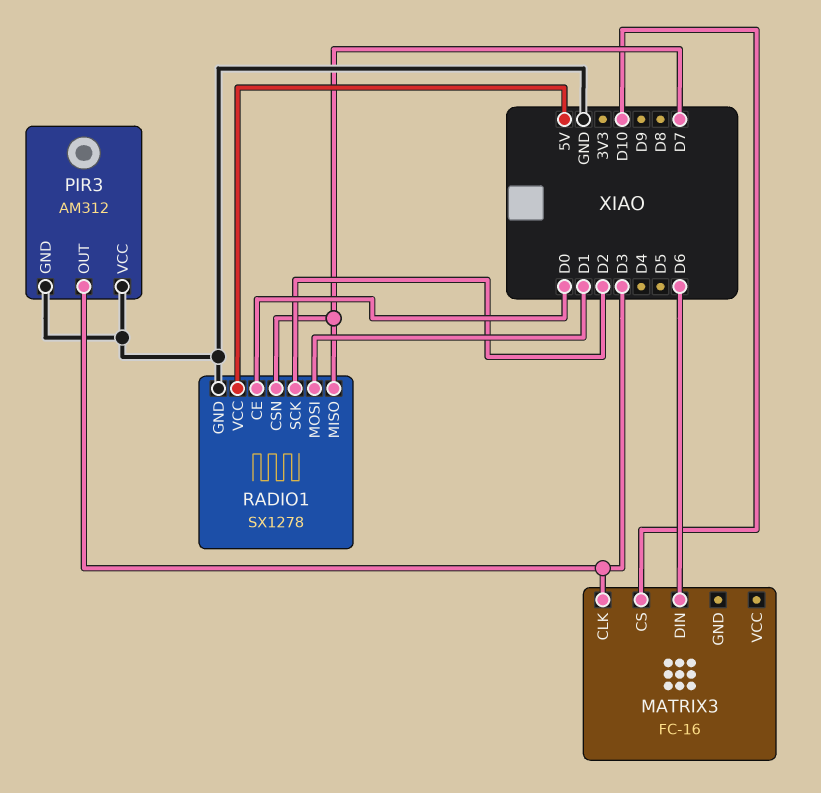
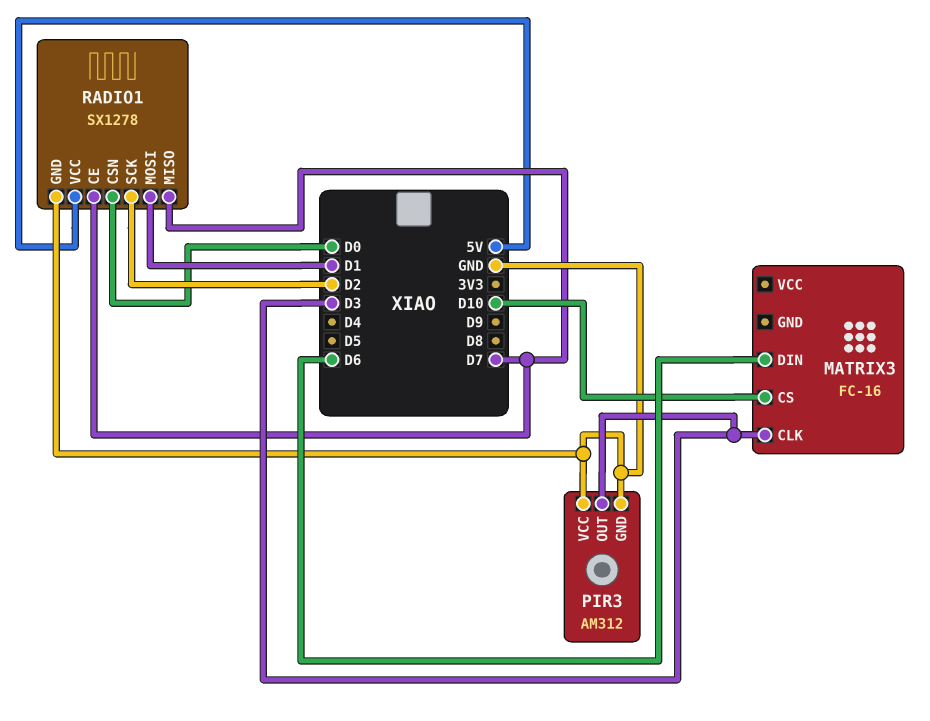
RADIO1 pin CE: D0 -> D7
RADIO1 pin CSN: D7 -> D0

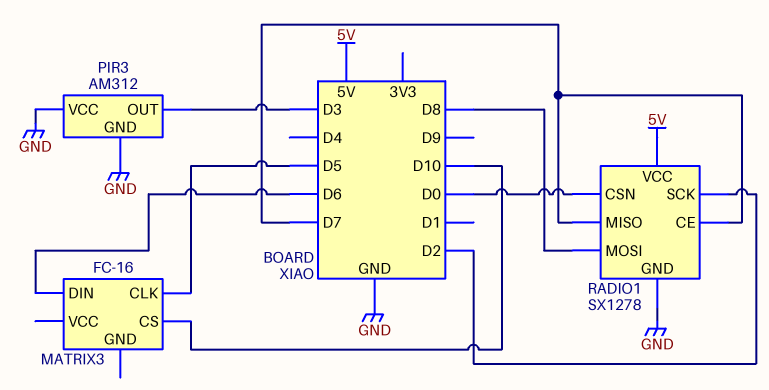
MATRIX3 pin CLK: D3 -> D5
RADIO1 pin MOSI: D1 -> D8

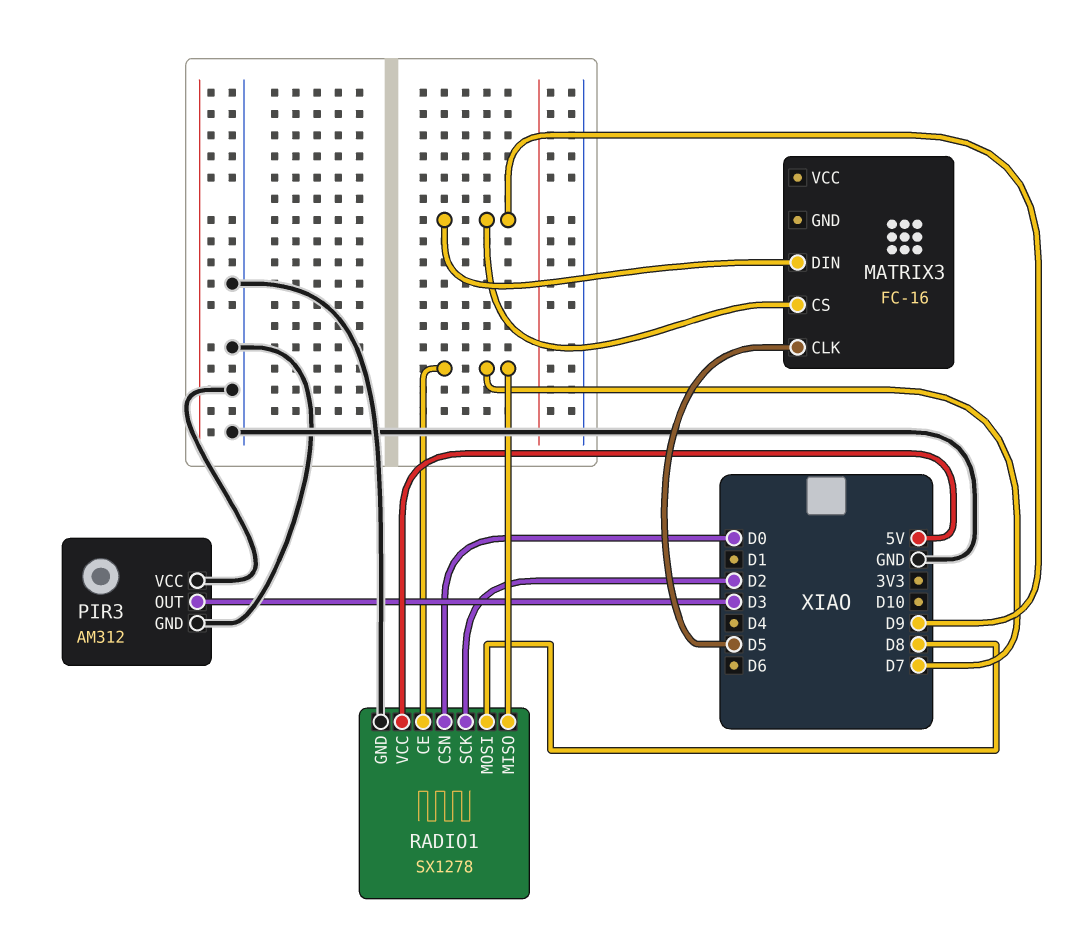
MATRIX3 pin CS: D10 -> D9
MATRIX3 pin DIN: D6 -> D9

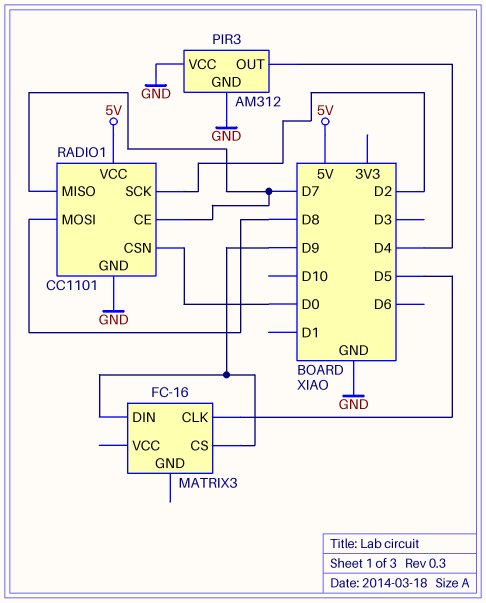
PIR3 pin OUT: D3 -> D4
RADIO1: SX1278 -> CC1101

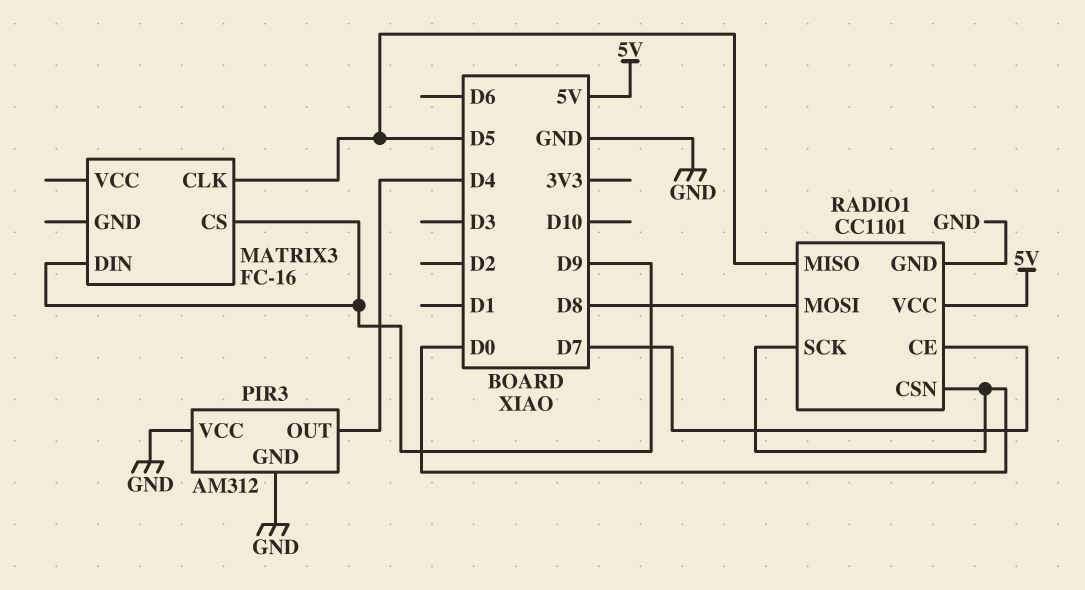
RADIO1 pin MISO: D7 -> D5
RADIO1 pin SCK: D2 -> D0

